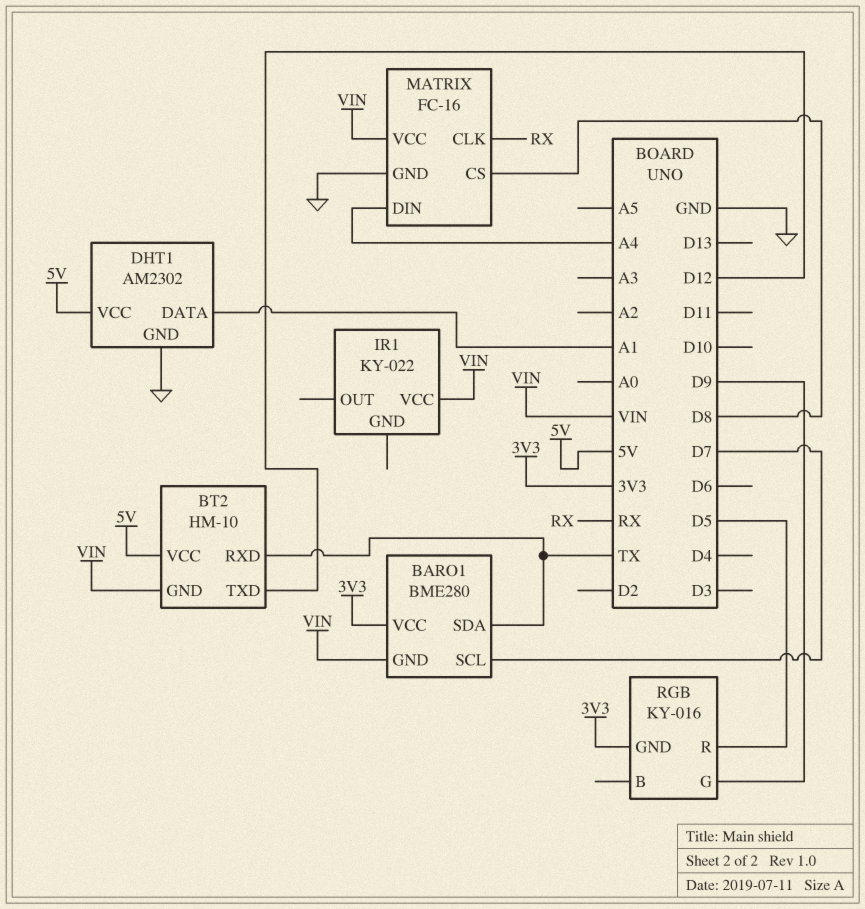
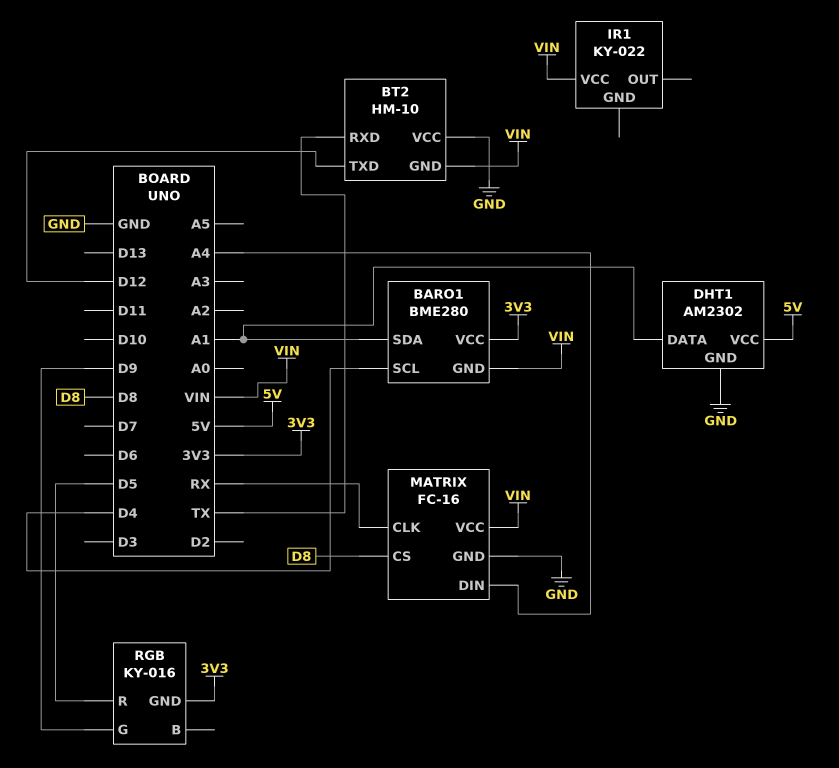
BARO1 pin SCL: D7 -> D4
BARO1 pin SDA: TX -> A1
BT2 pin VCC: 5V -> GND

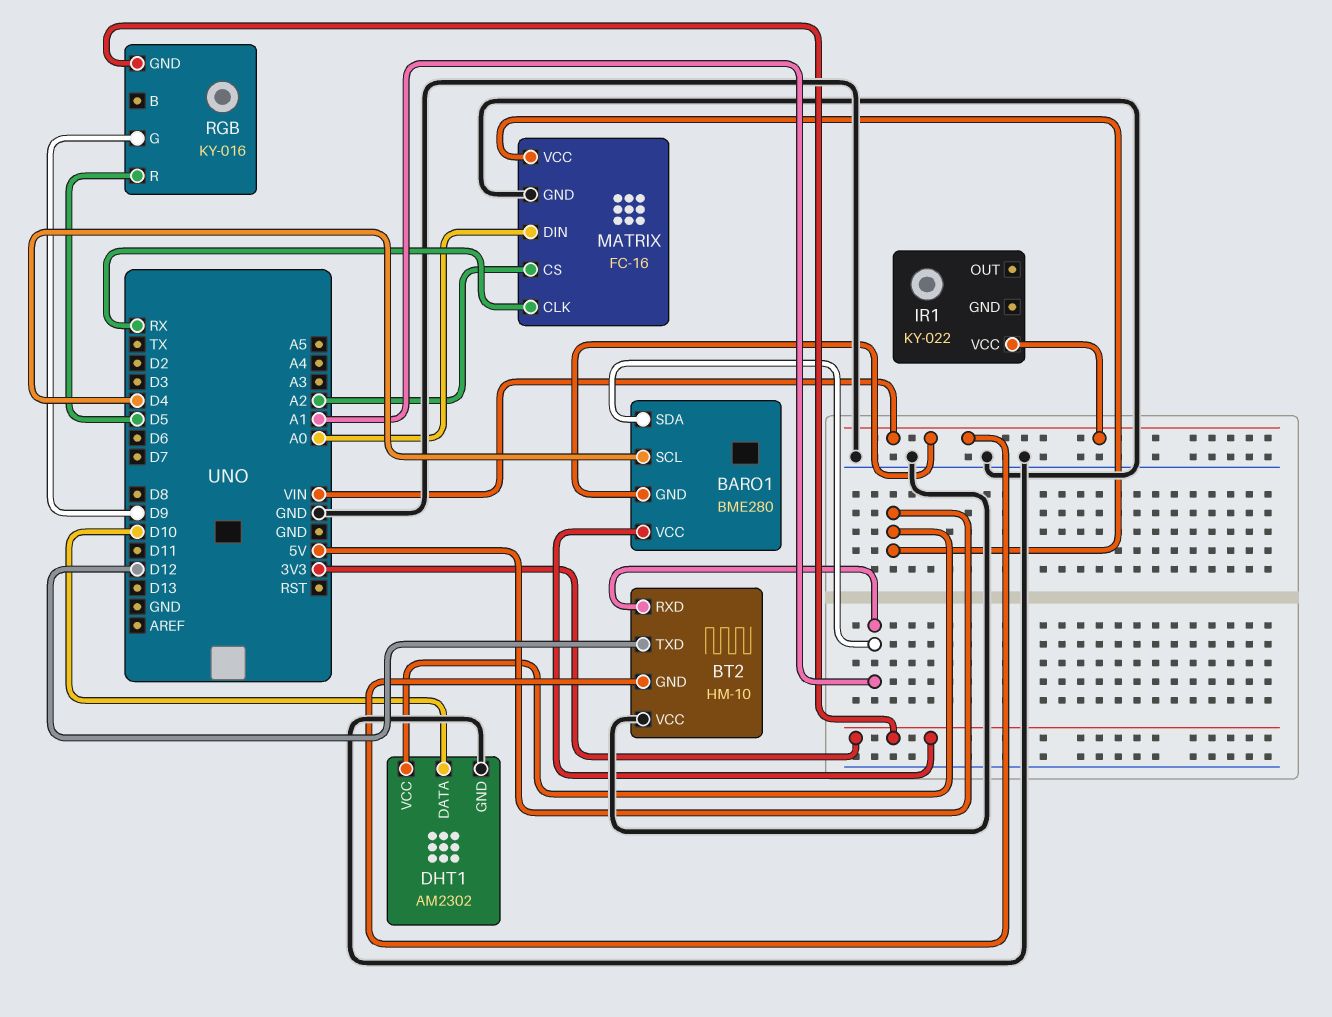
BT2 pin RXD: TX -> A1
DHT1 pin DATA: A1 -> D10
MATRIX pin CS: D8 -> A2
MATRIX pin DIN: A4 -> A0
MATRIX pin VCC: VIN -> 5V

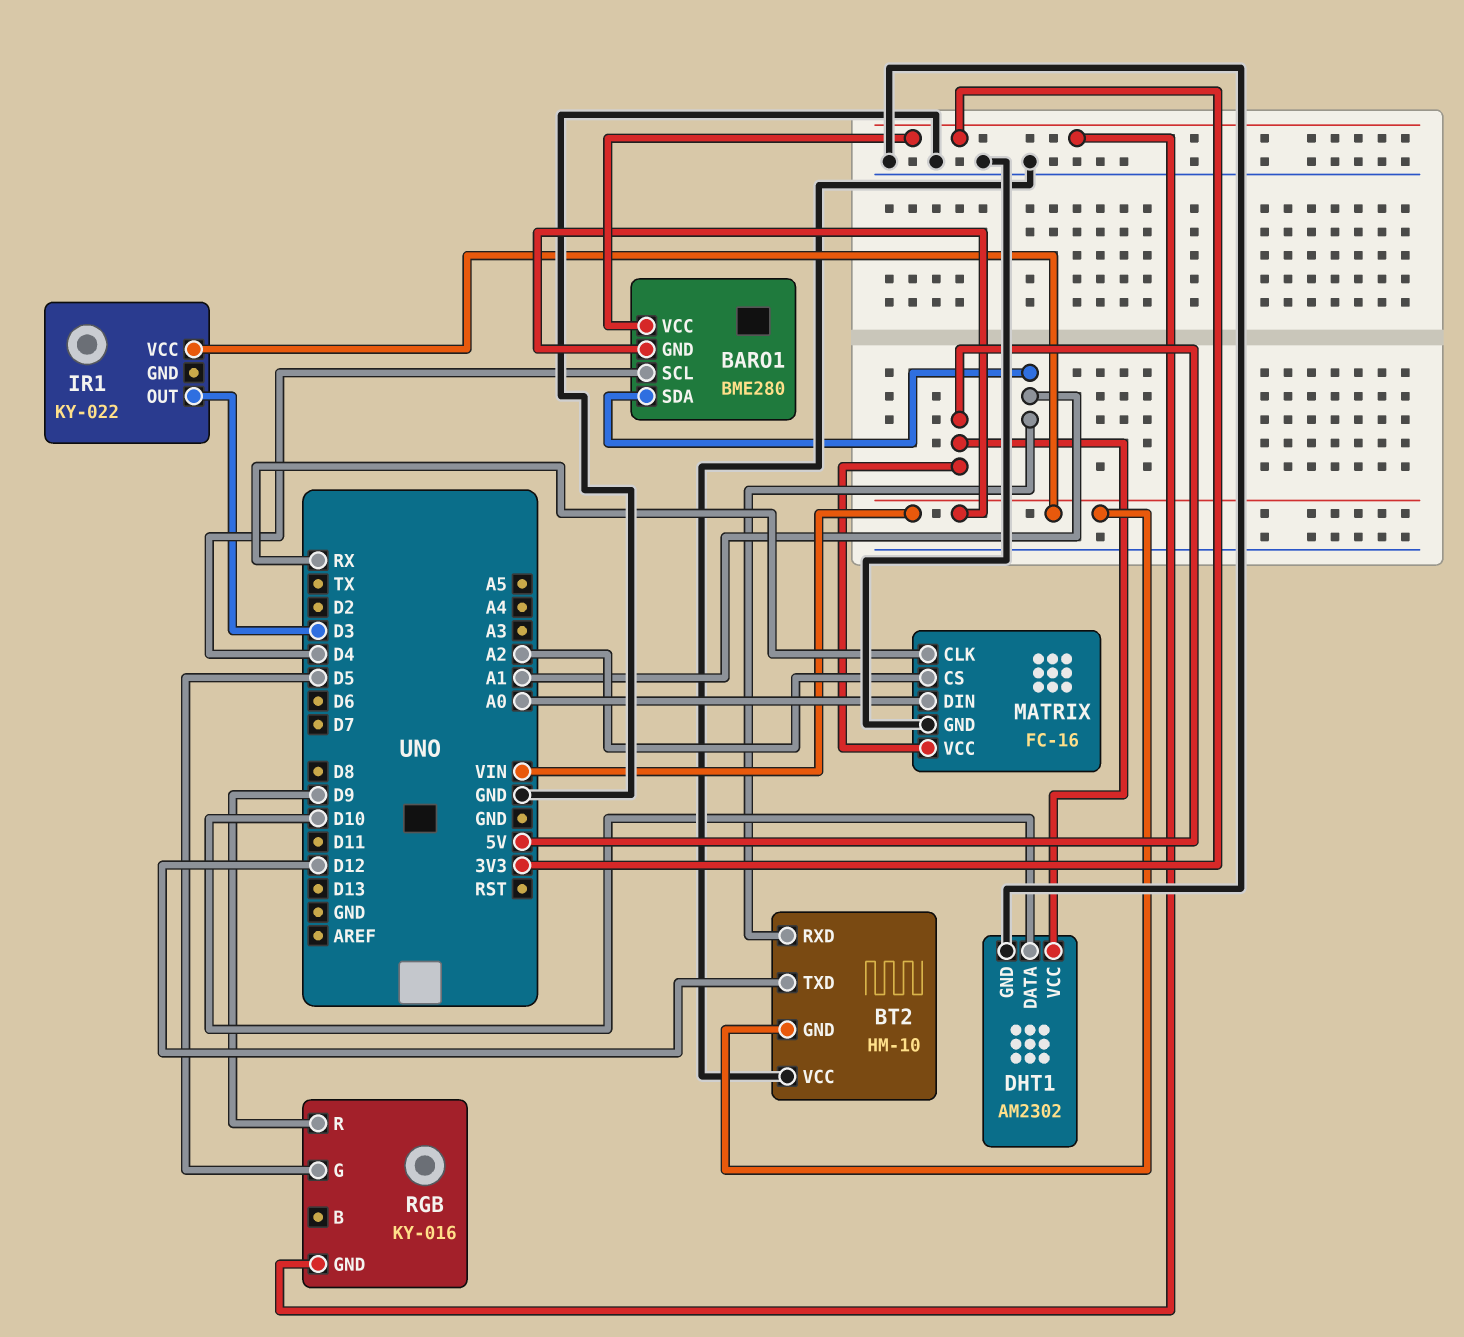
IR1 pin OUT: none -> D3
RGB pin G: D9 -> D5
RGB pin R: D5 -> D9

